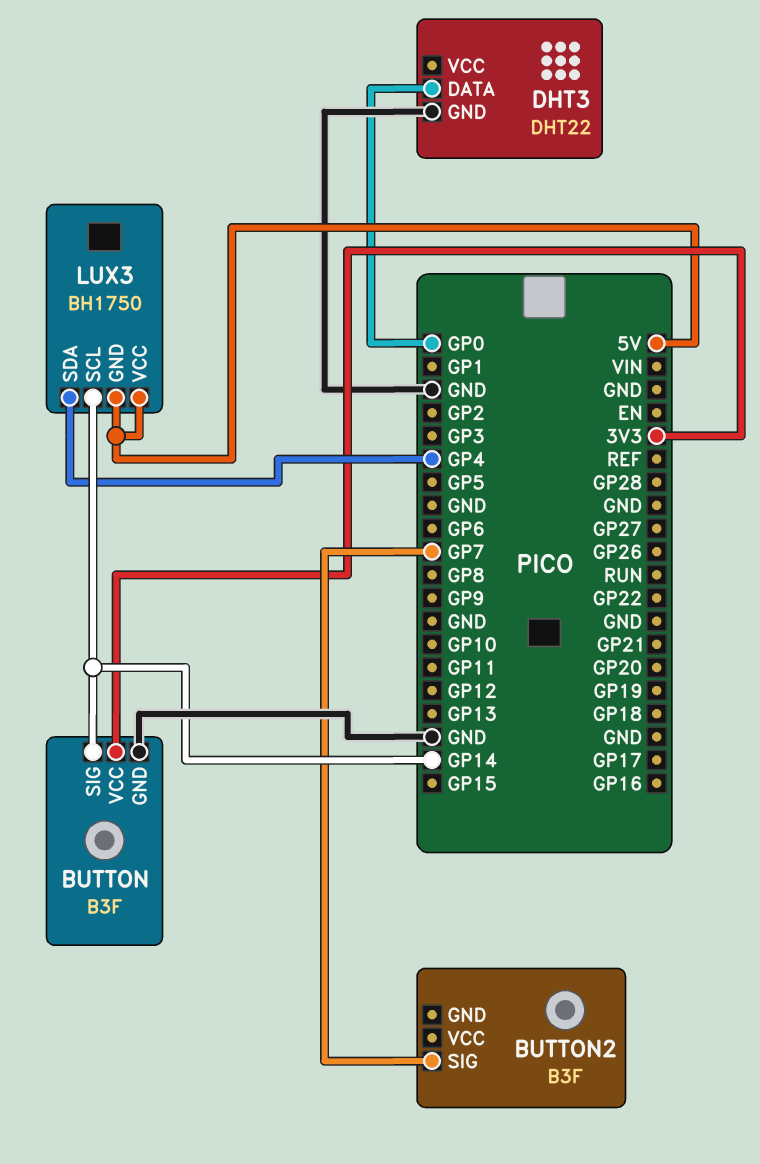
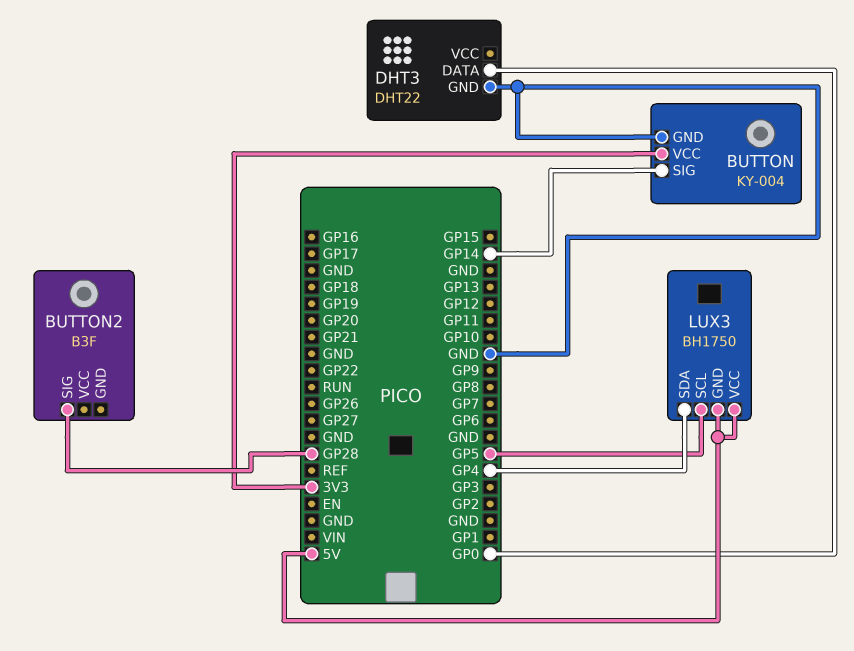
BUTTON: B3F -> KY-004
BUTTON2 pin SIG: GP7 -> GP28
LUX3 pin SCL: GP14 -> GP5

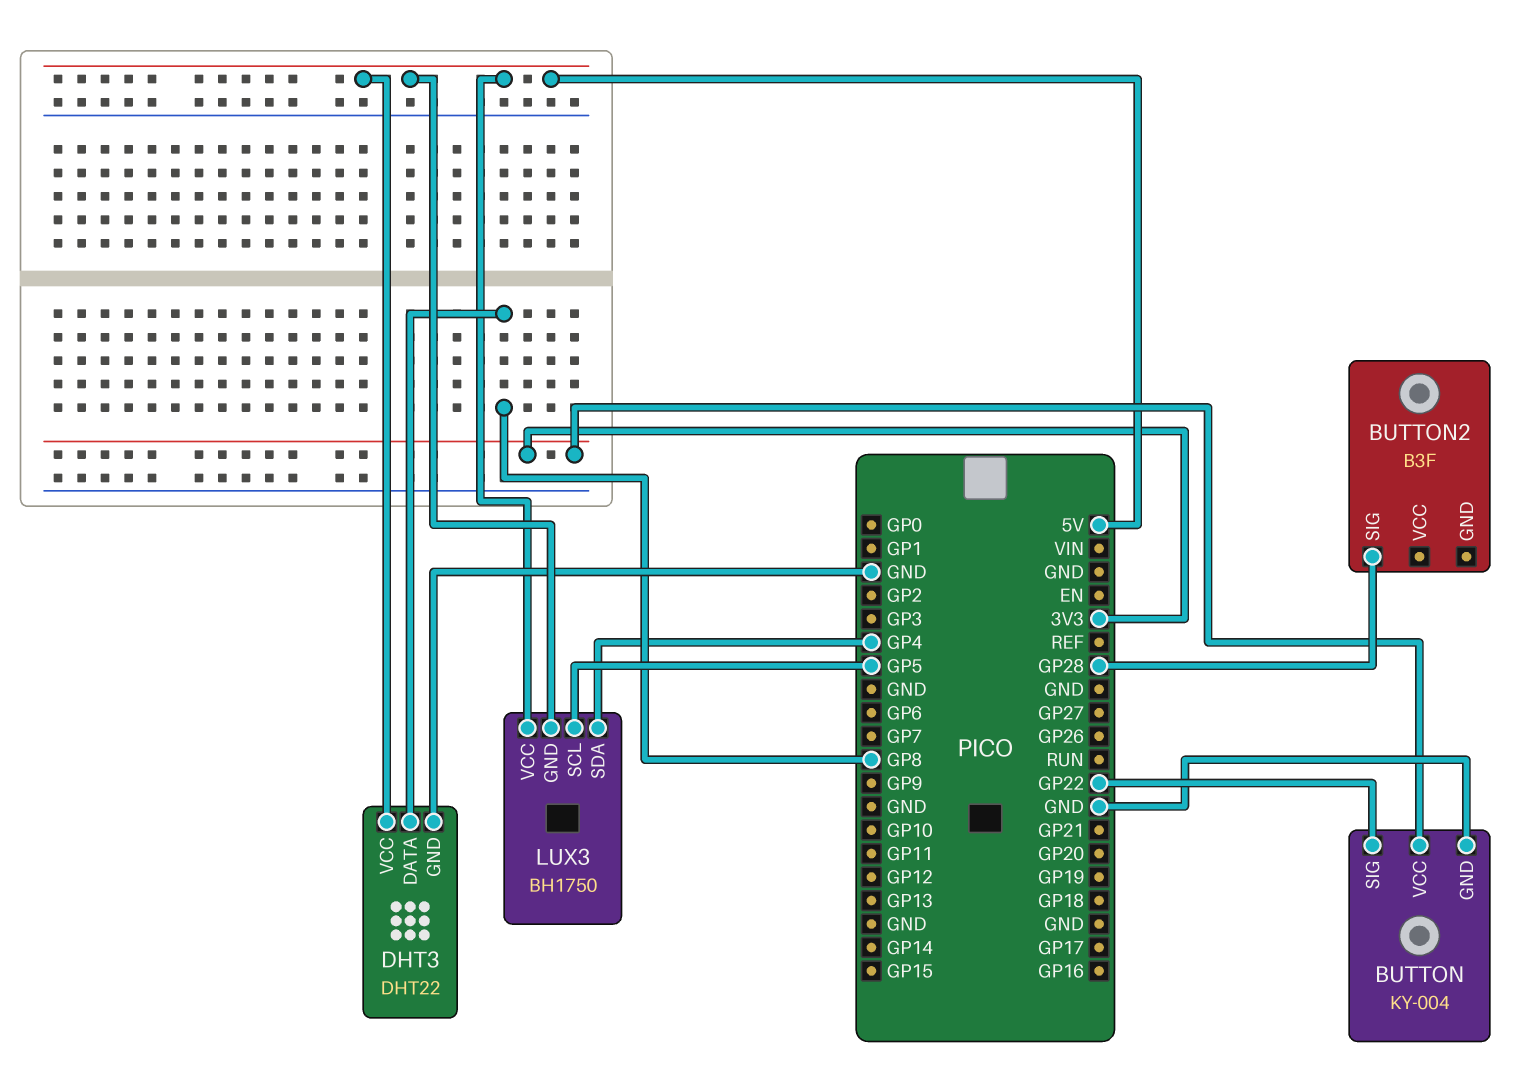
BUTTON pin SIG: GP14 -> GP22
DHT3 pin DATA: GP0 -> GP8
DHT3 pin VCC: none -> 5V

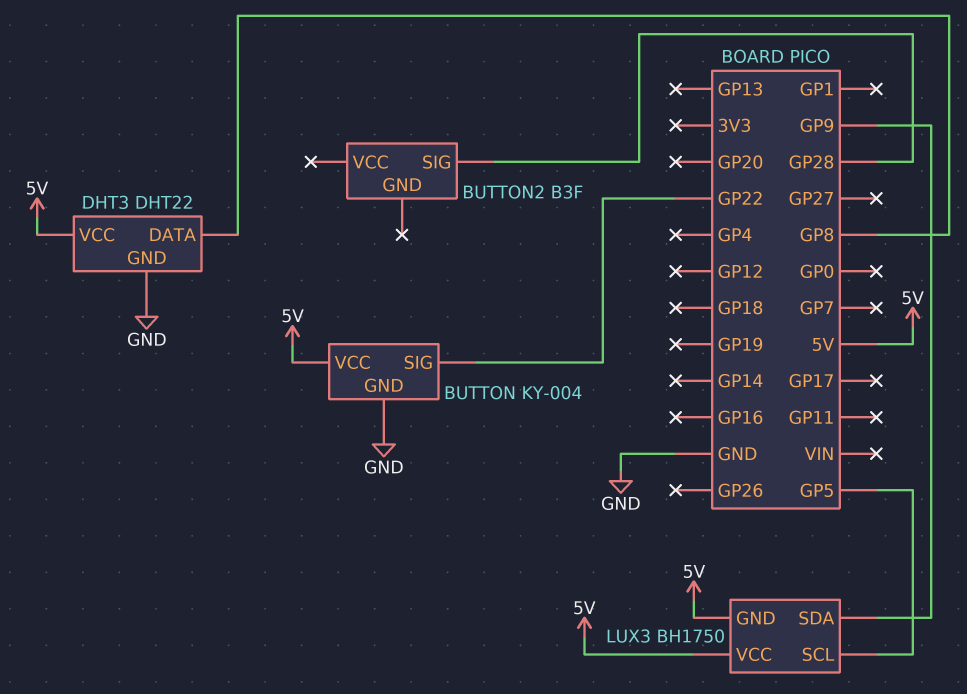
BUTTON pin VCC: 3V3 -> 5V
LUX3 pin SDA: GP4 -> GP9

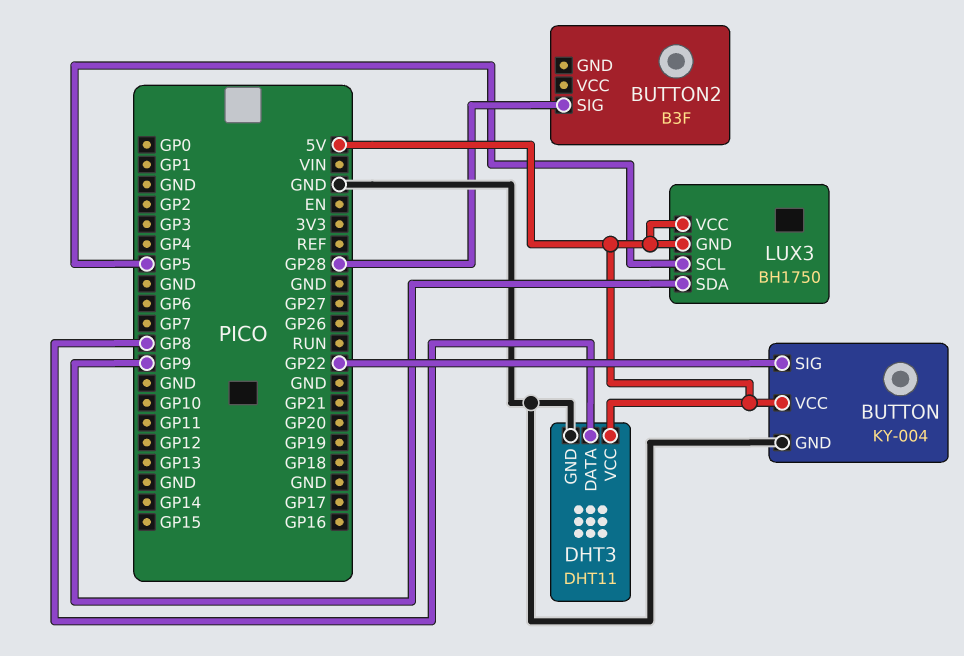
DHT3: DHT22 -> DHT11

